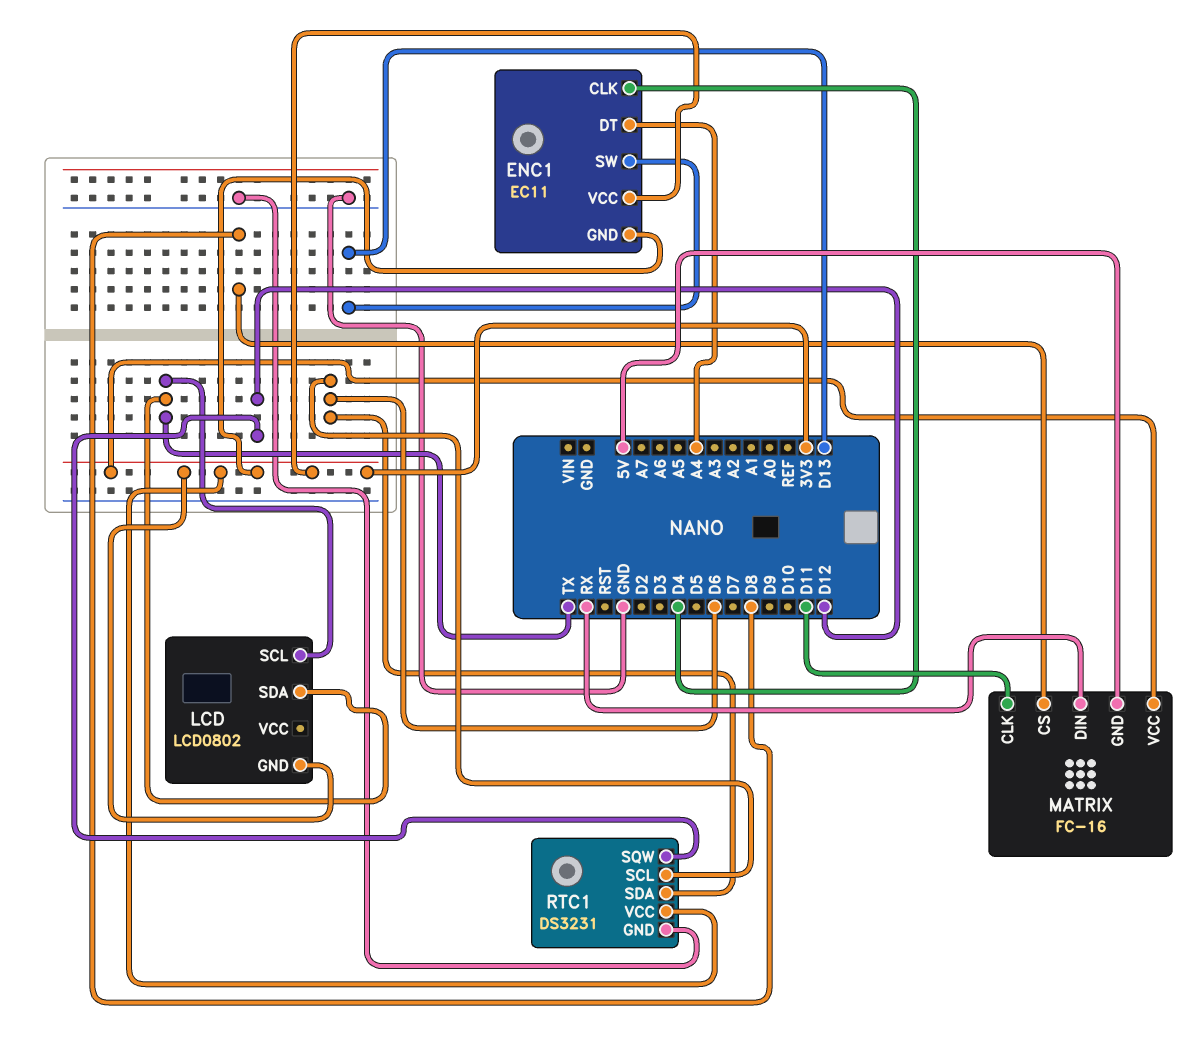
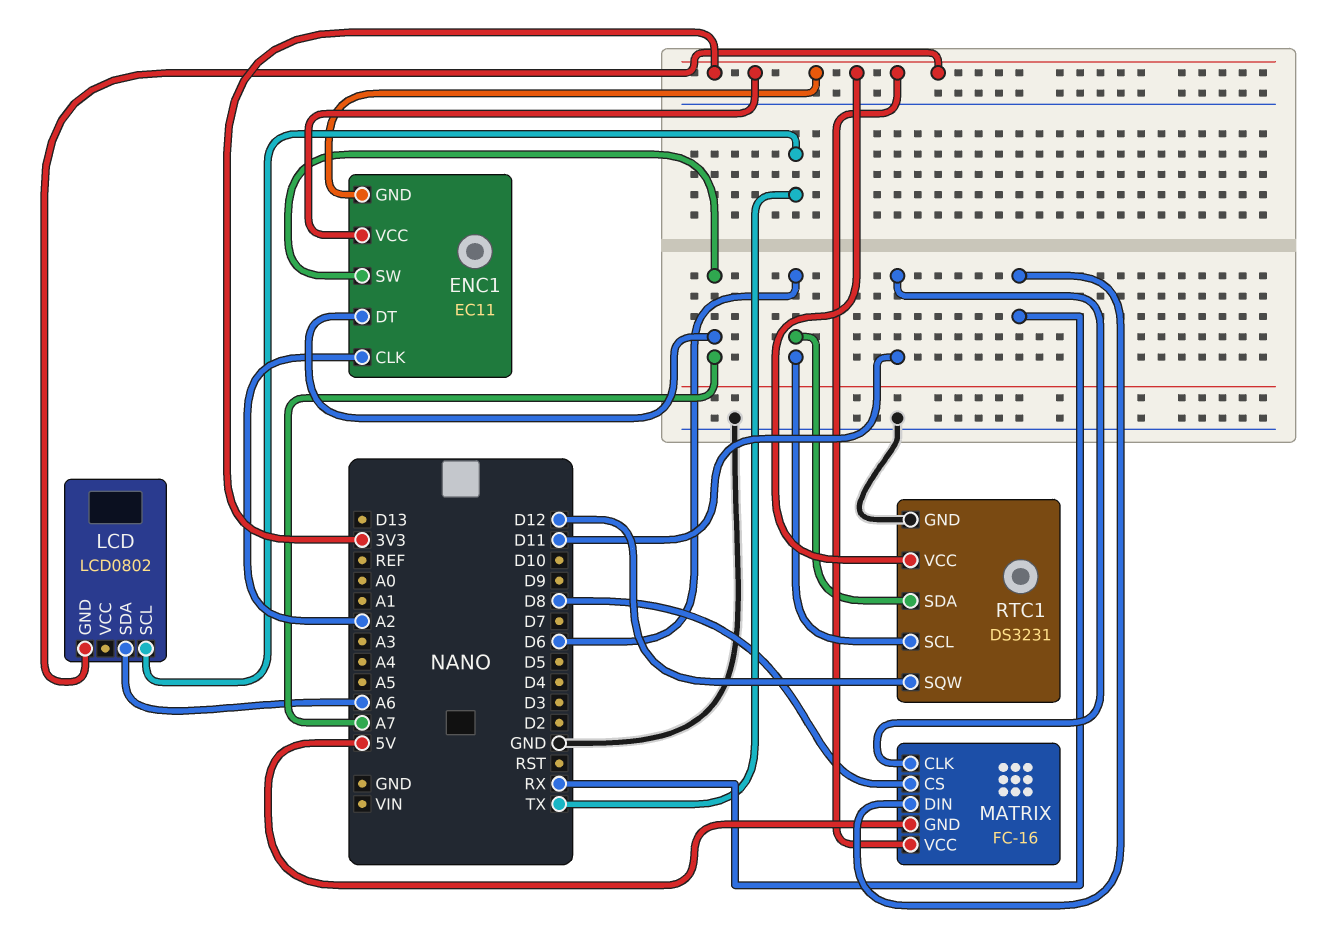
ENC1 pin CLK: D4 -> A2
ENC1 pin DT: A4 -> A7
ENC1 pin SW: D13 -> A7
LCD pin SDA: TX -> A6

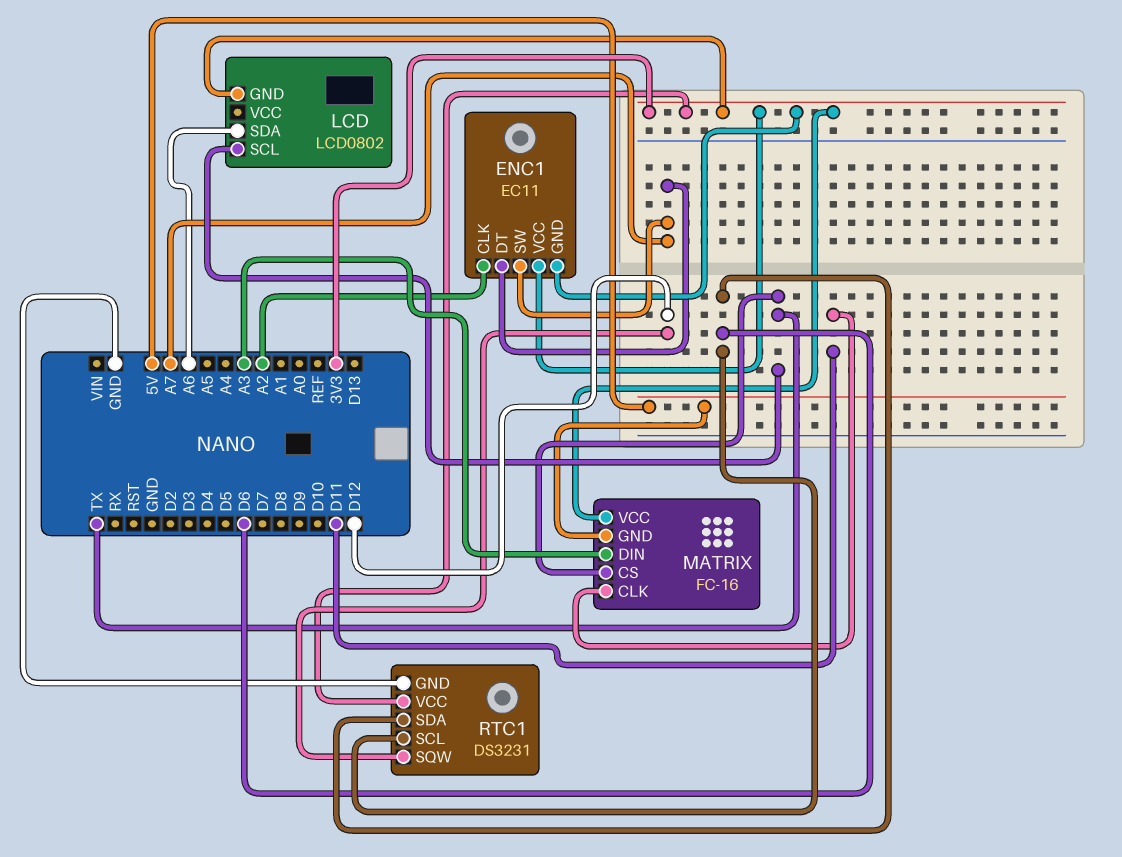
MATRIX pin CS: D8 -> TX
MATRIX pin DIN: RX -> A3

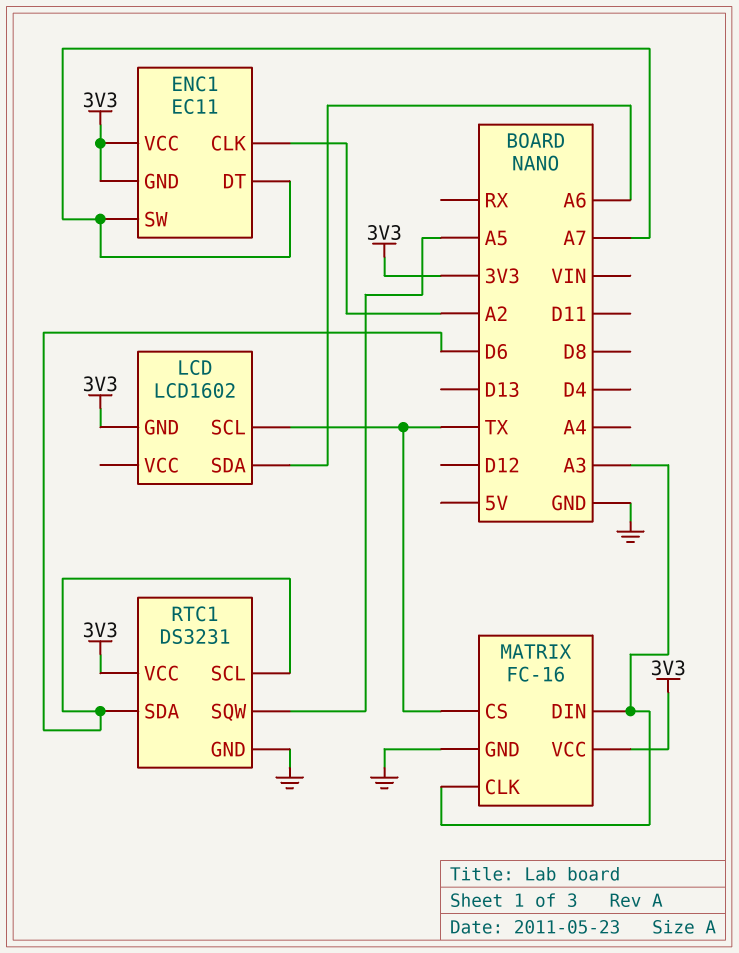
LCD: LCD0802 -> LCD1602
MATRIX pin CLK: D11 -> A3
MATRIX pin GND: 5V -> GND
RTC1 pin SQW: D12 -> A5

